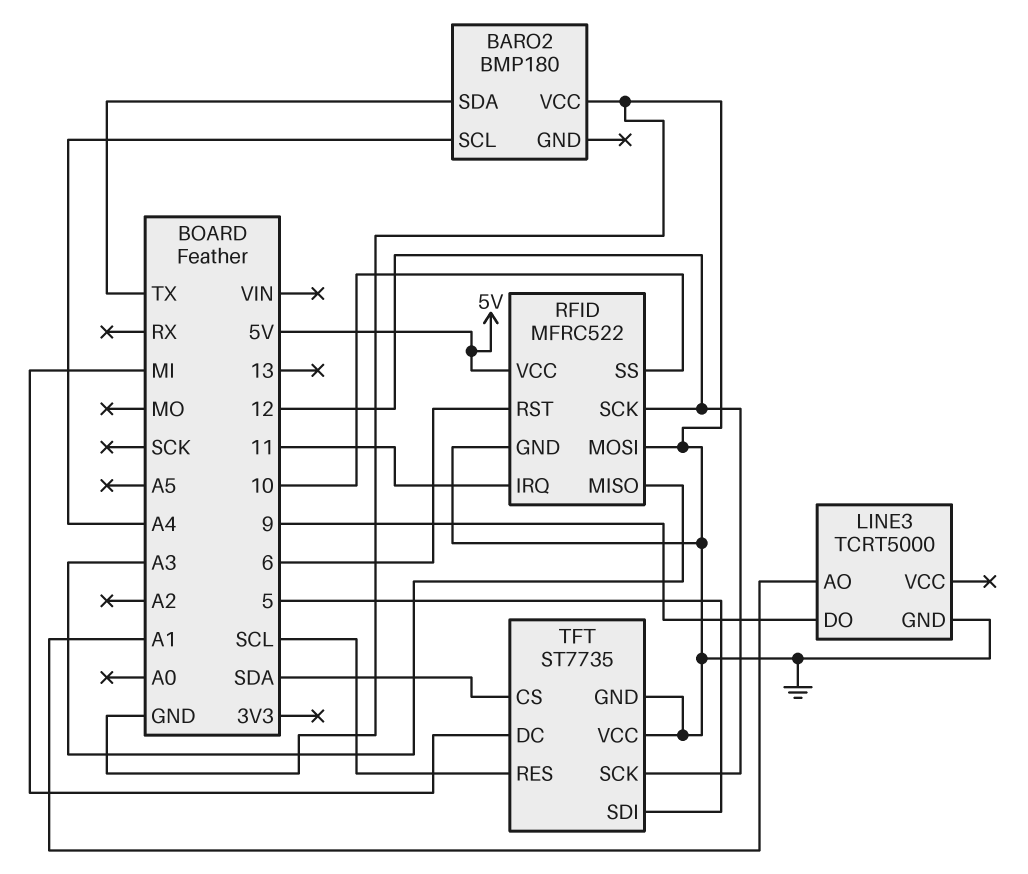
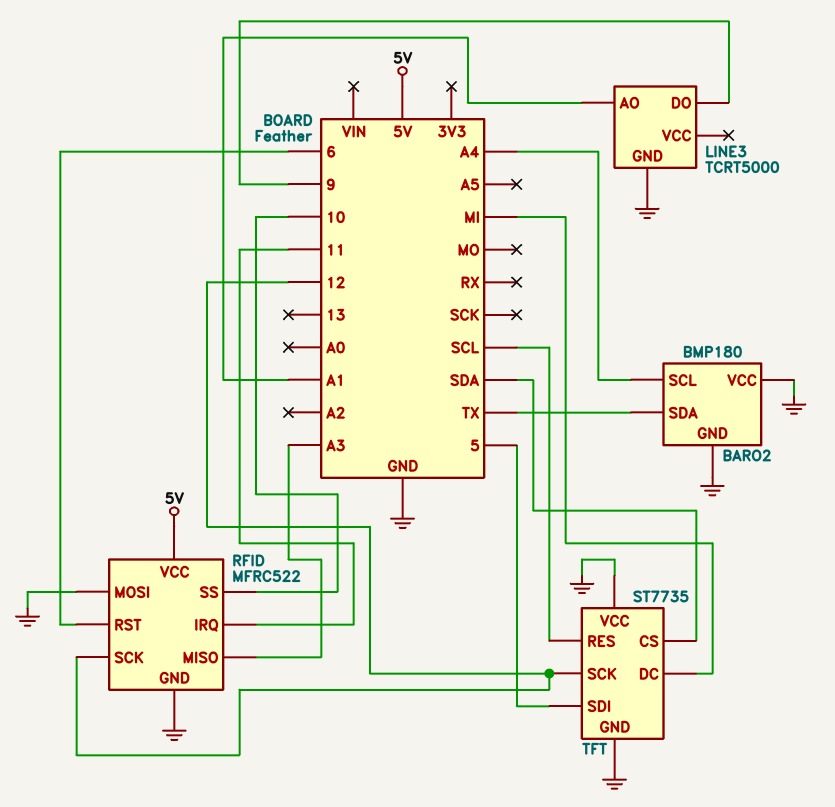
BARO2 pin GND: none -> GND

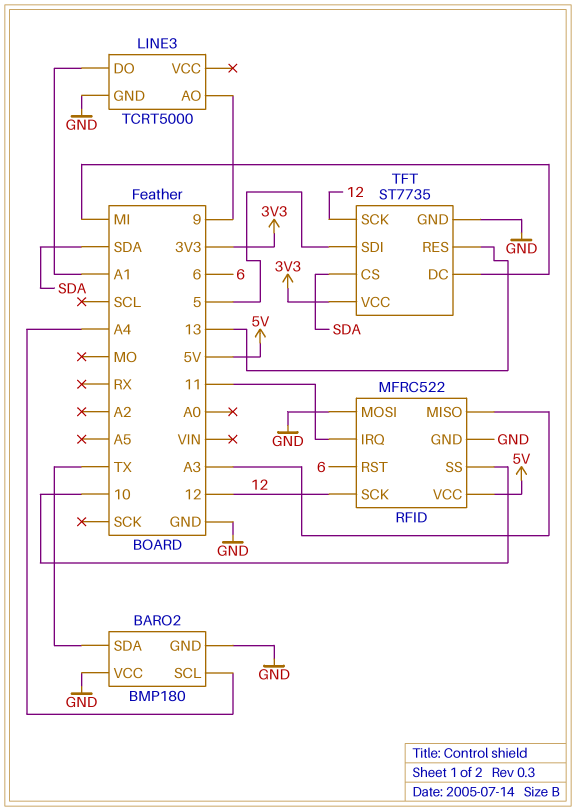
LINE3 pin AO: A1 -> 9
LINE3 pin DO: 9 -> A1
TFT pin RES: SCL -> 13
TFT pin VCC: GND -> 3V3

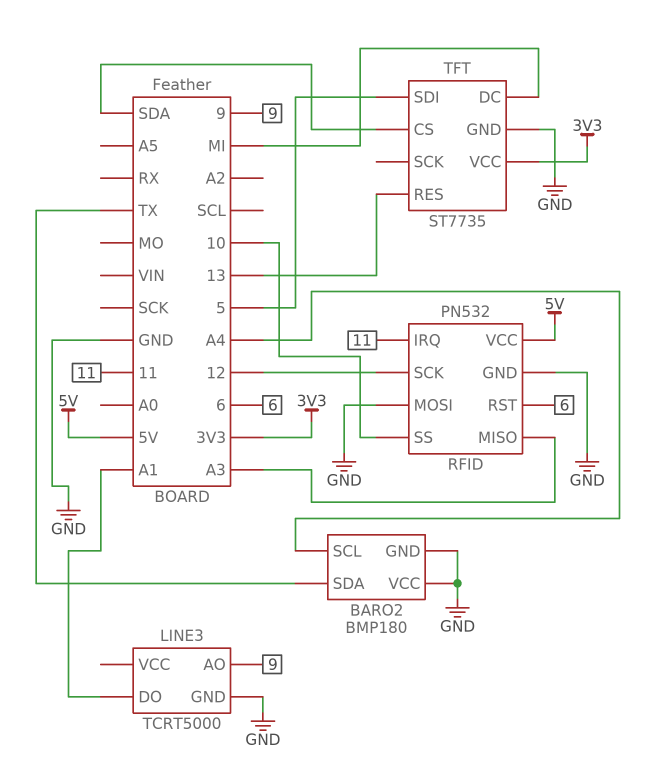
RFID: MFRC522 -> PN532
TFT pin SCK: 12 -> none

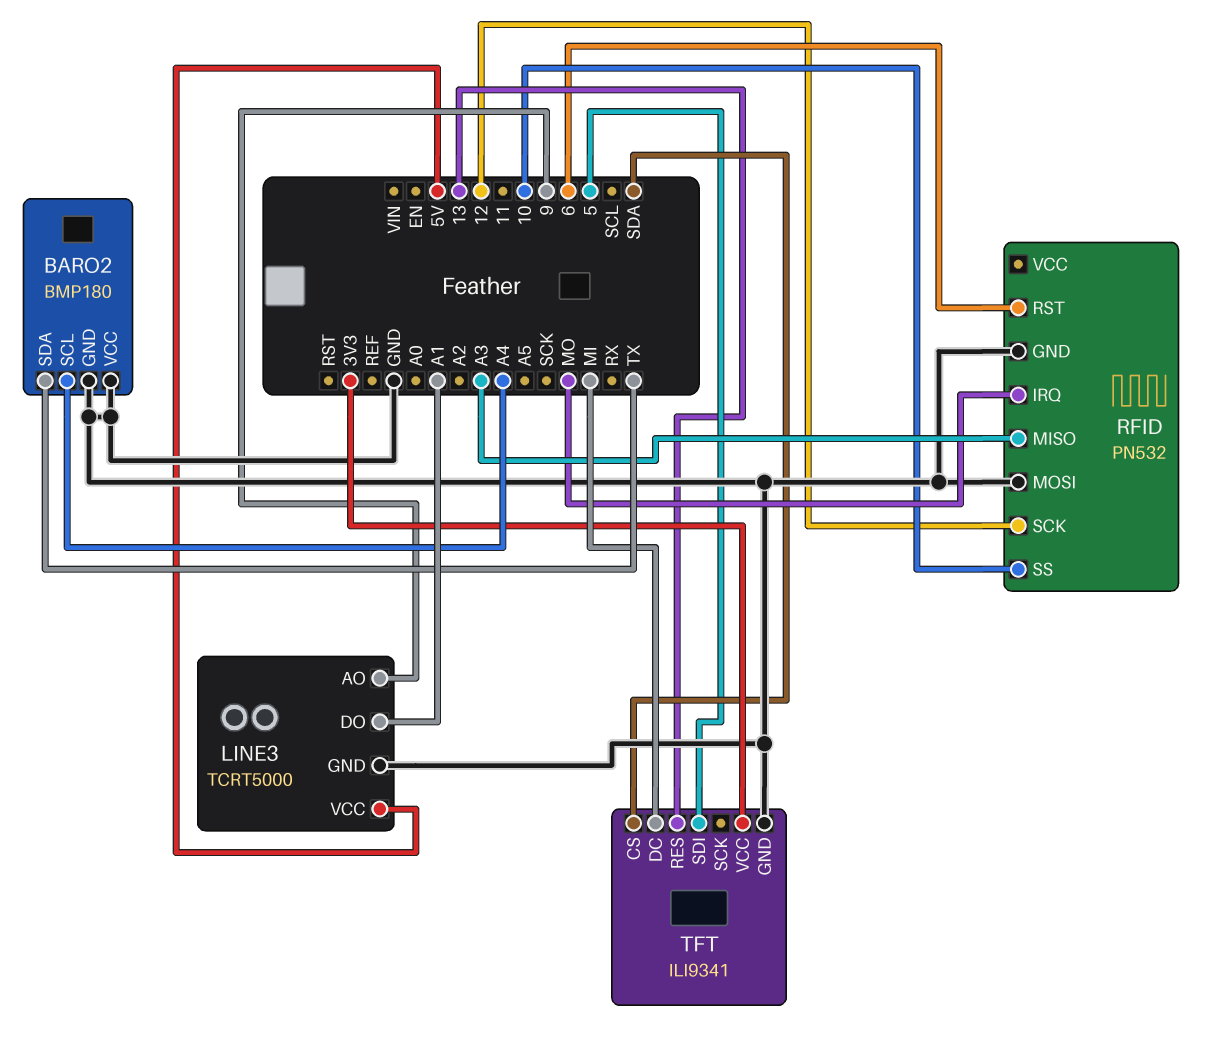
LINE3 pin VCC: none -> 5V
RFID pin IRQ: 11 -> MO
RFID pin VCC: 5V -> none
TFT: ST7735 -> ILI9341

